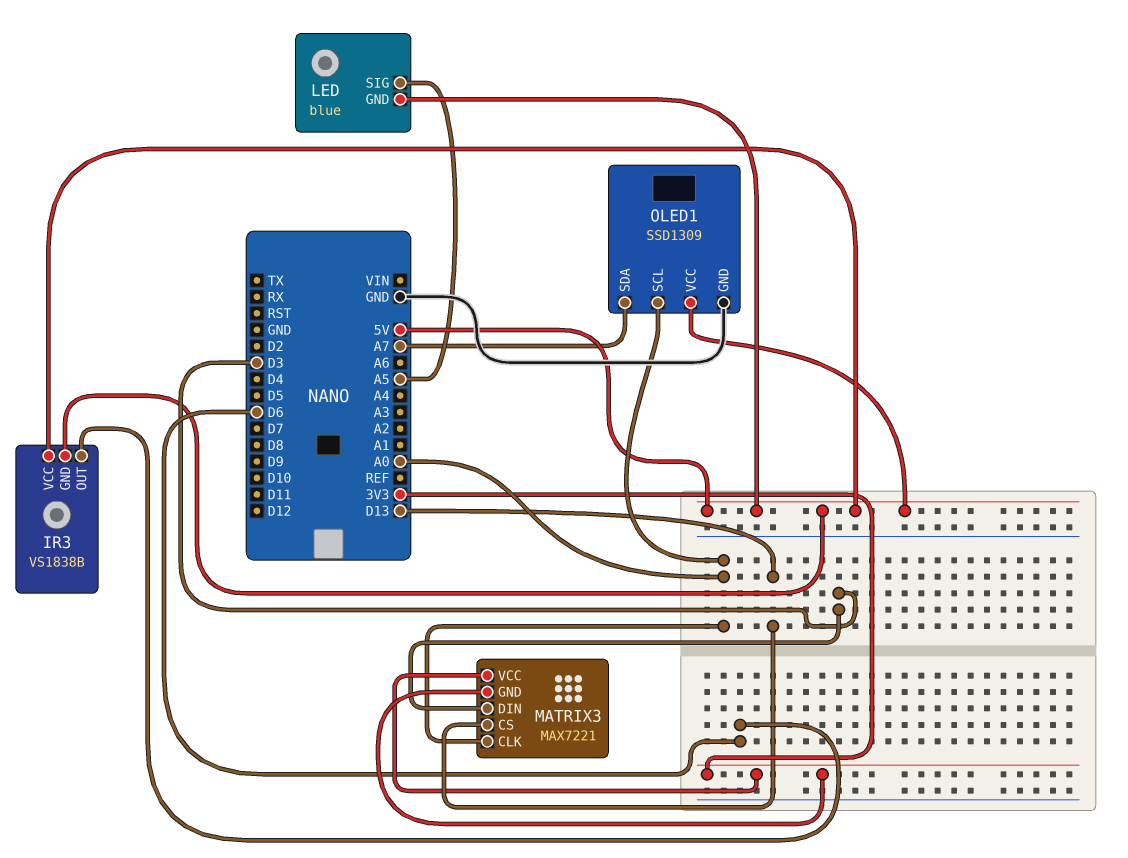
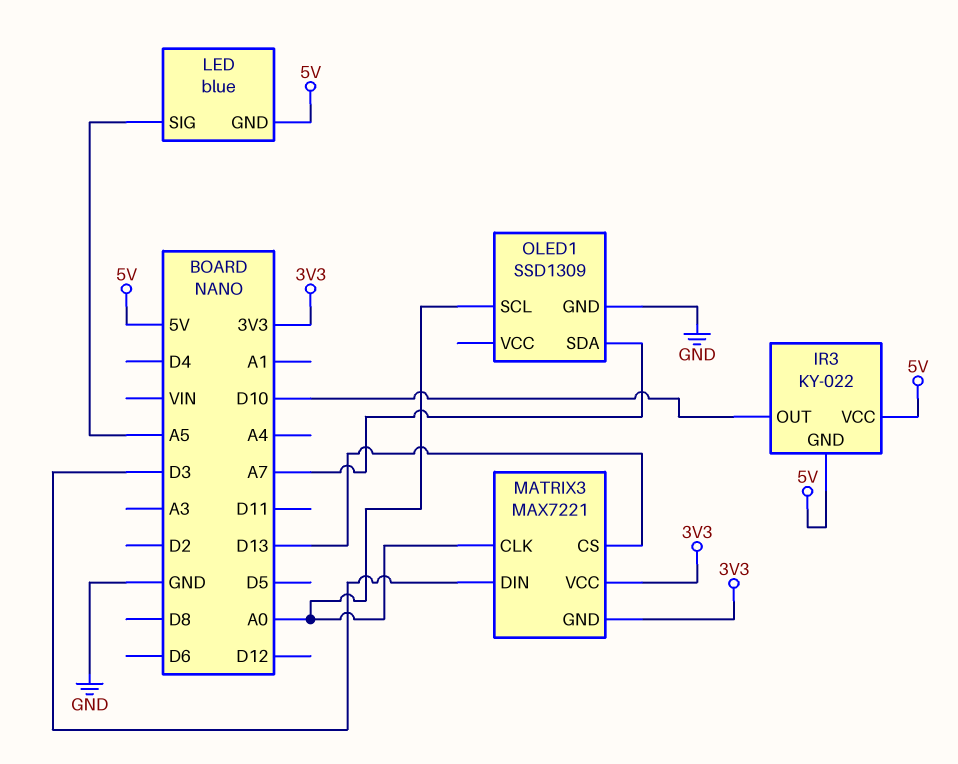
IR3: VS1838B -> KY-022
IR3 pin OUT: D6 -> D10
OLED1 pin VCC: 5V -> none

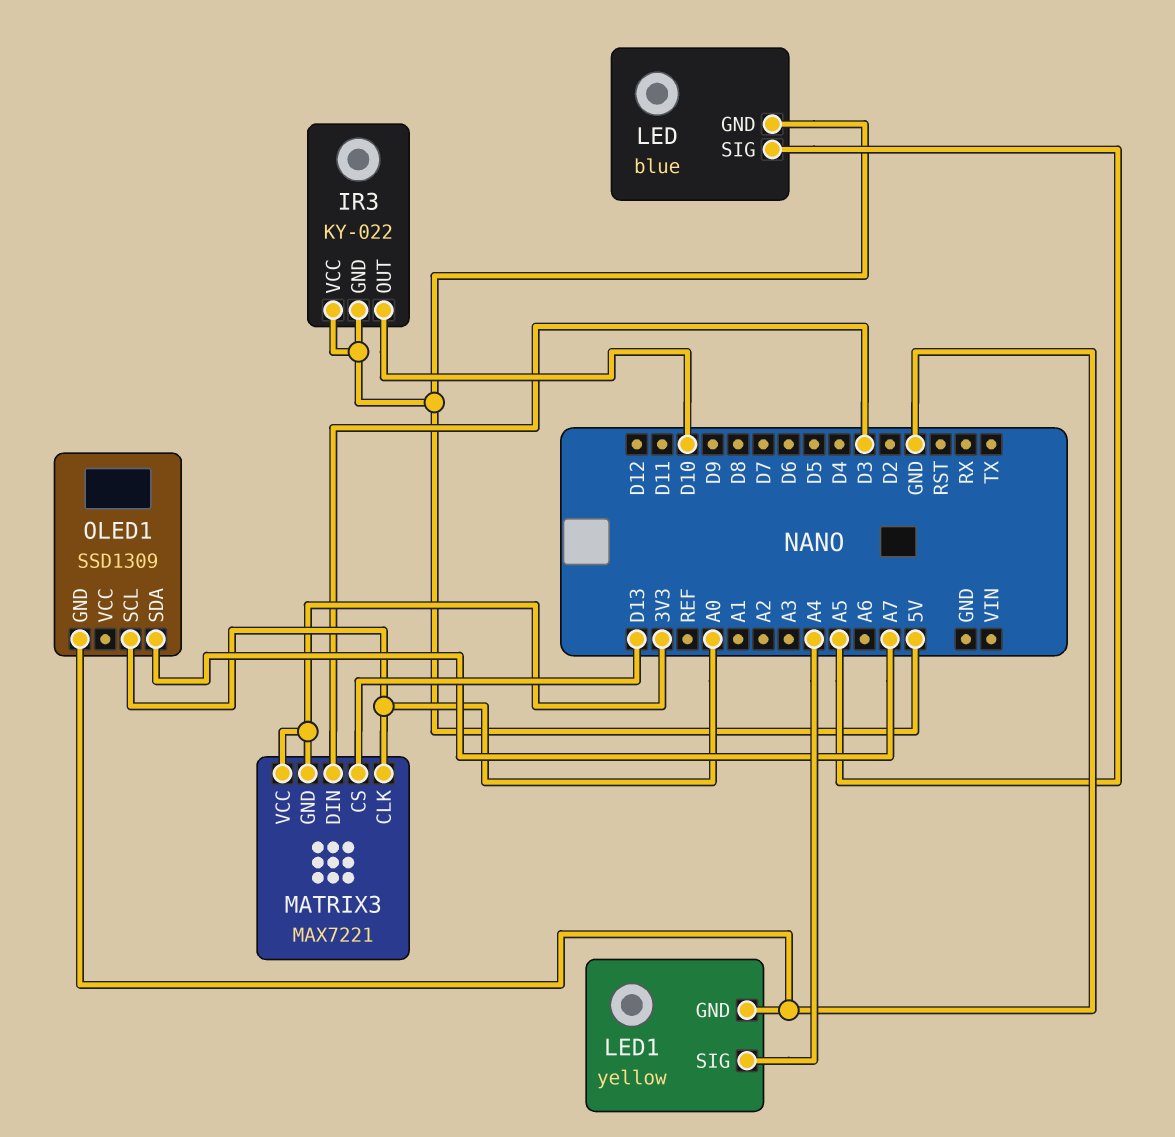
LED1: none -> yellow
LED1 pin GND: none -> GND
LED1 pin SIG: none -> A4

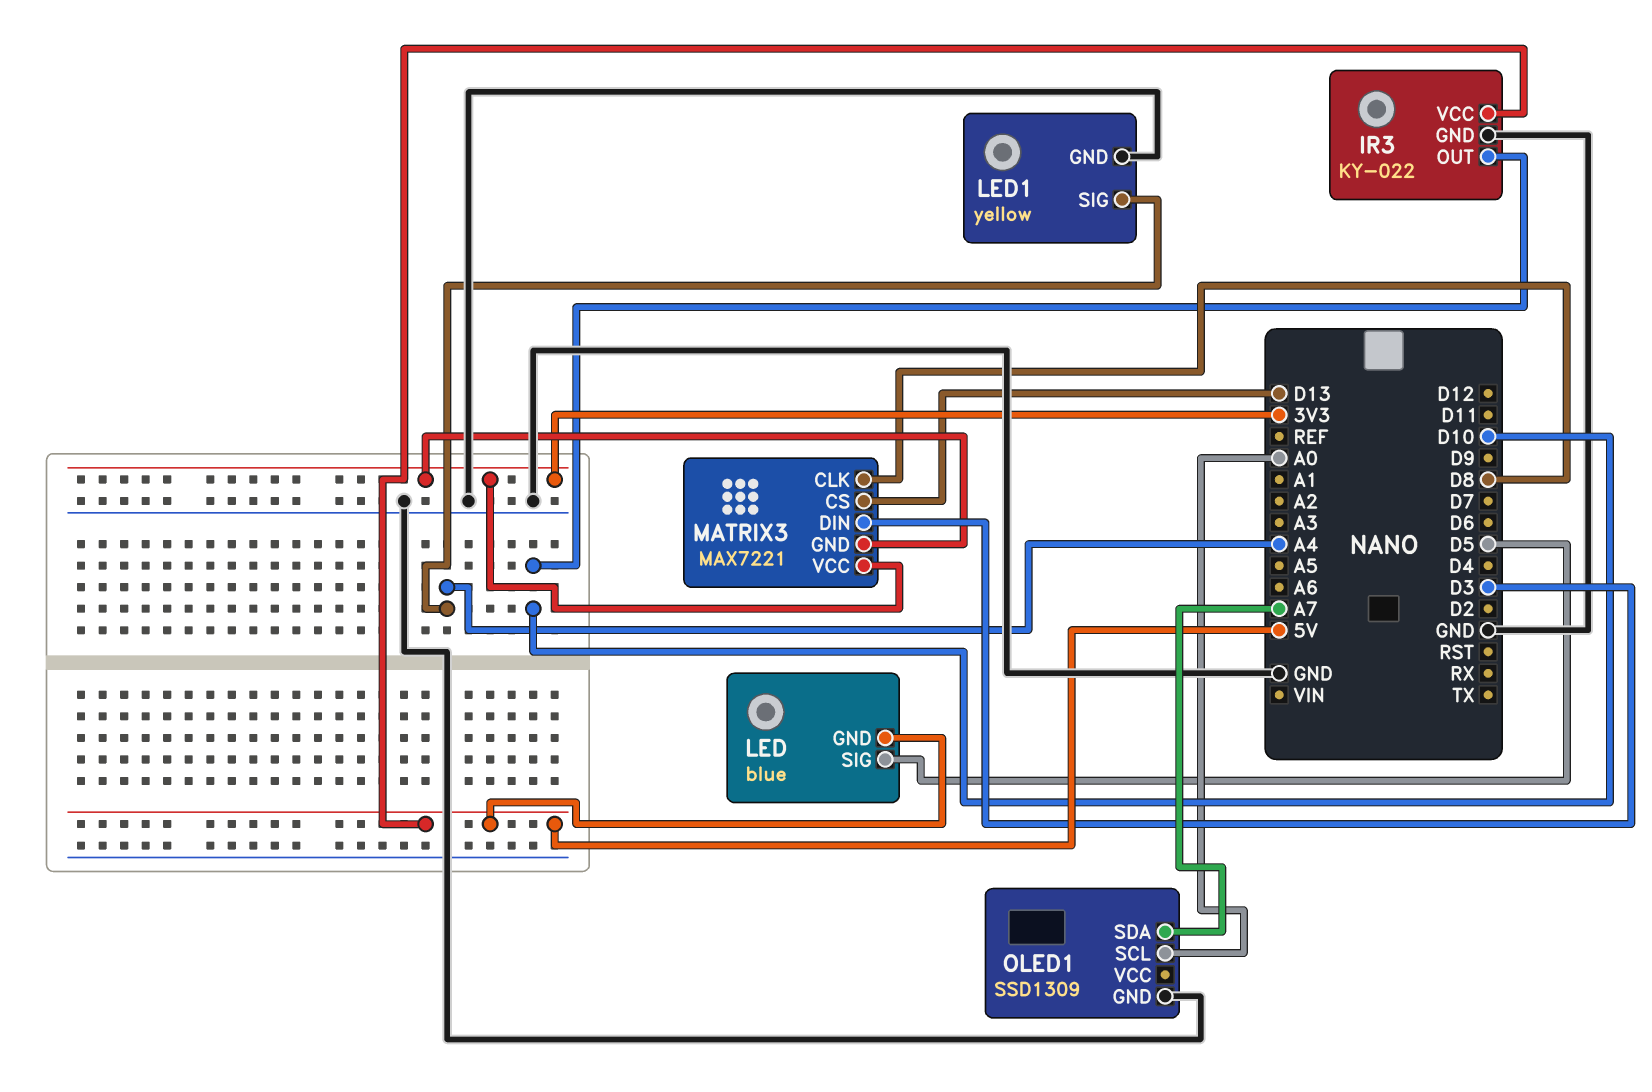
IR3 pin GND: 5V -> GND
LED pin SIG: A5 -> D5
MATRIX3 pin CLK: A0 -> D8

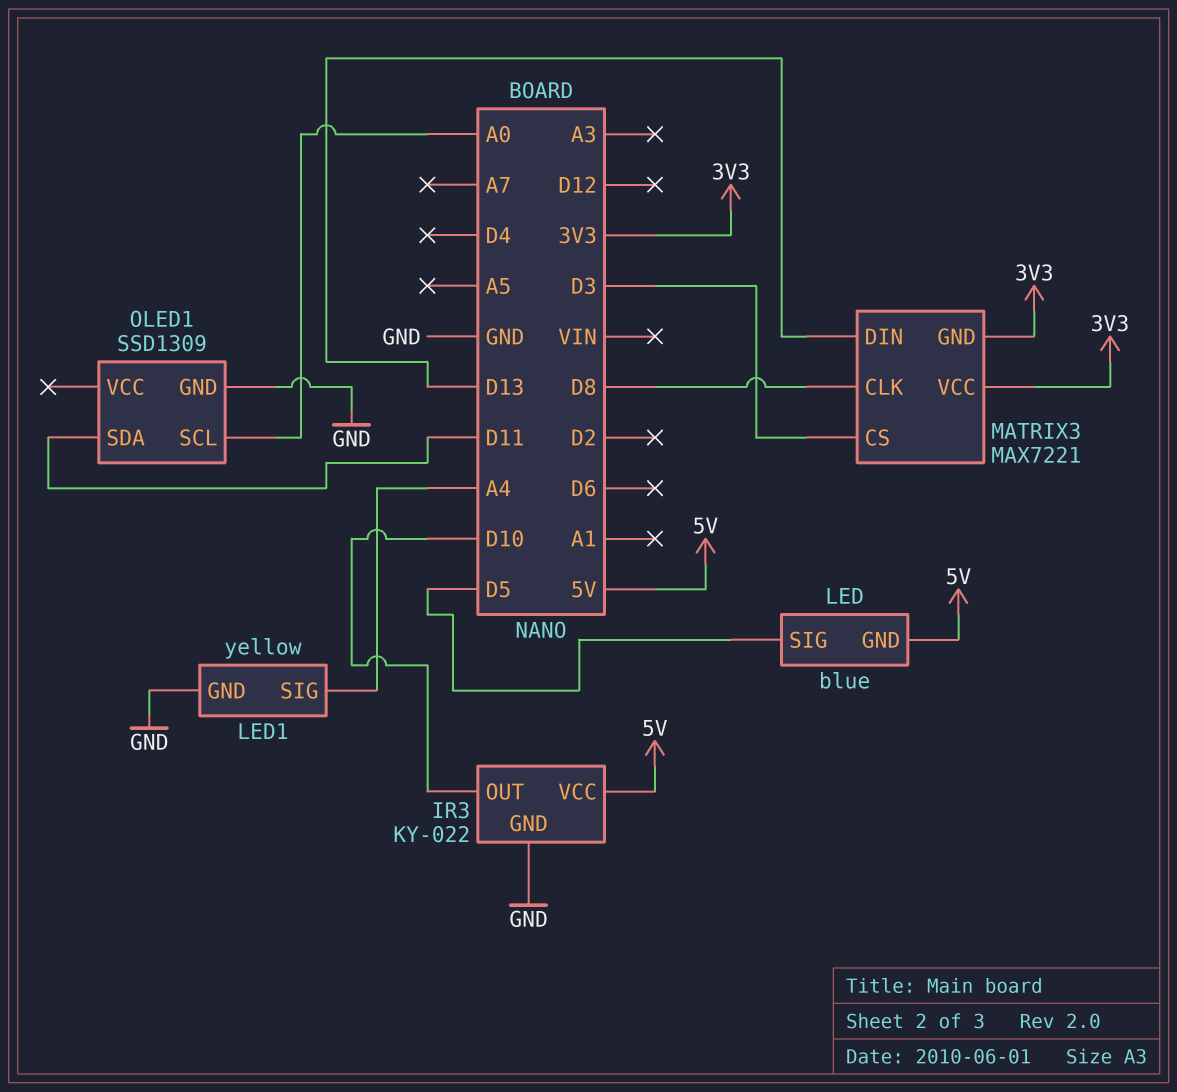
MATRIX3 pin CS: D13 -> D3
MATRIX3 pin DIN: D3 -> D13
OLED1 pin SDA: A7 -> D11

